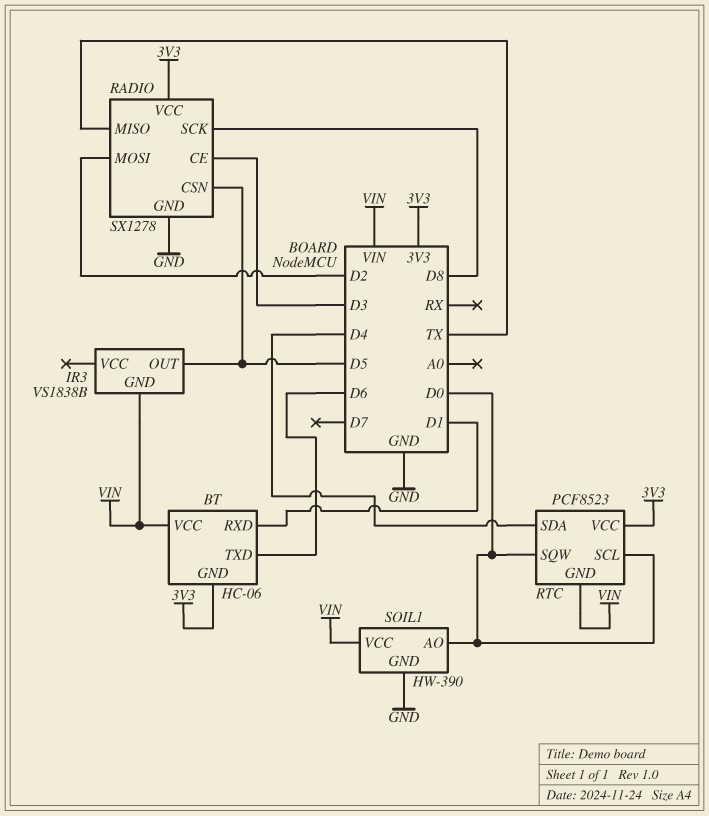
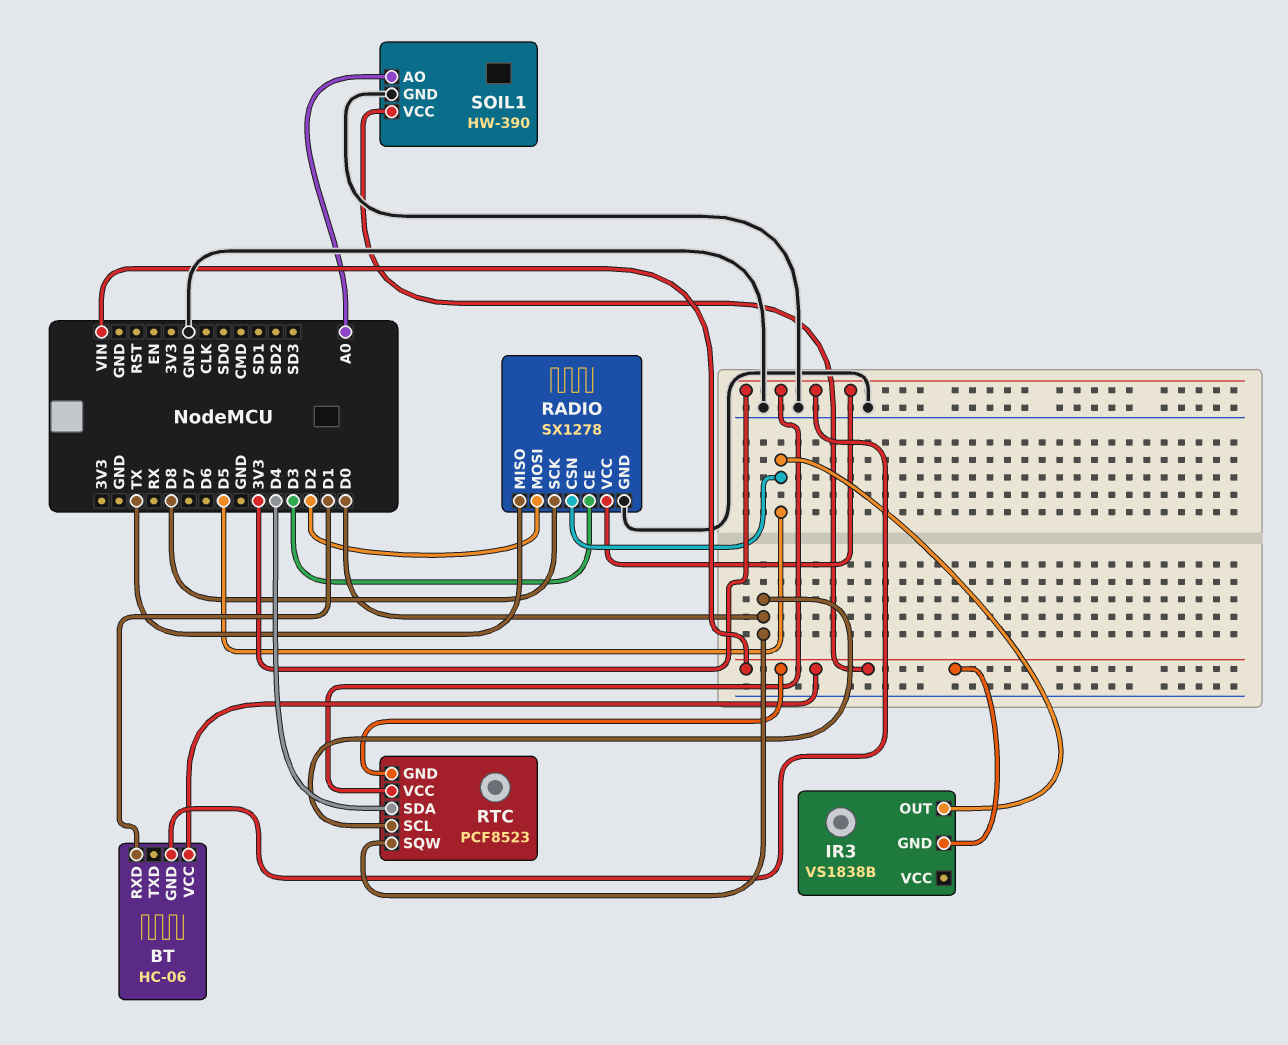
BT pin TXD: D6 -> none
SOIL1 pin AO: D0 -> A0

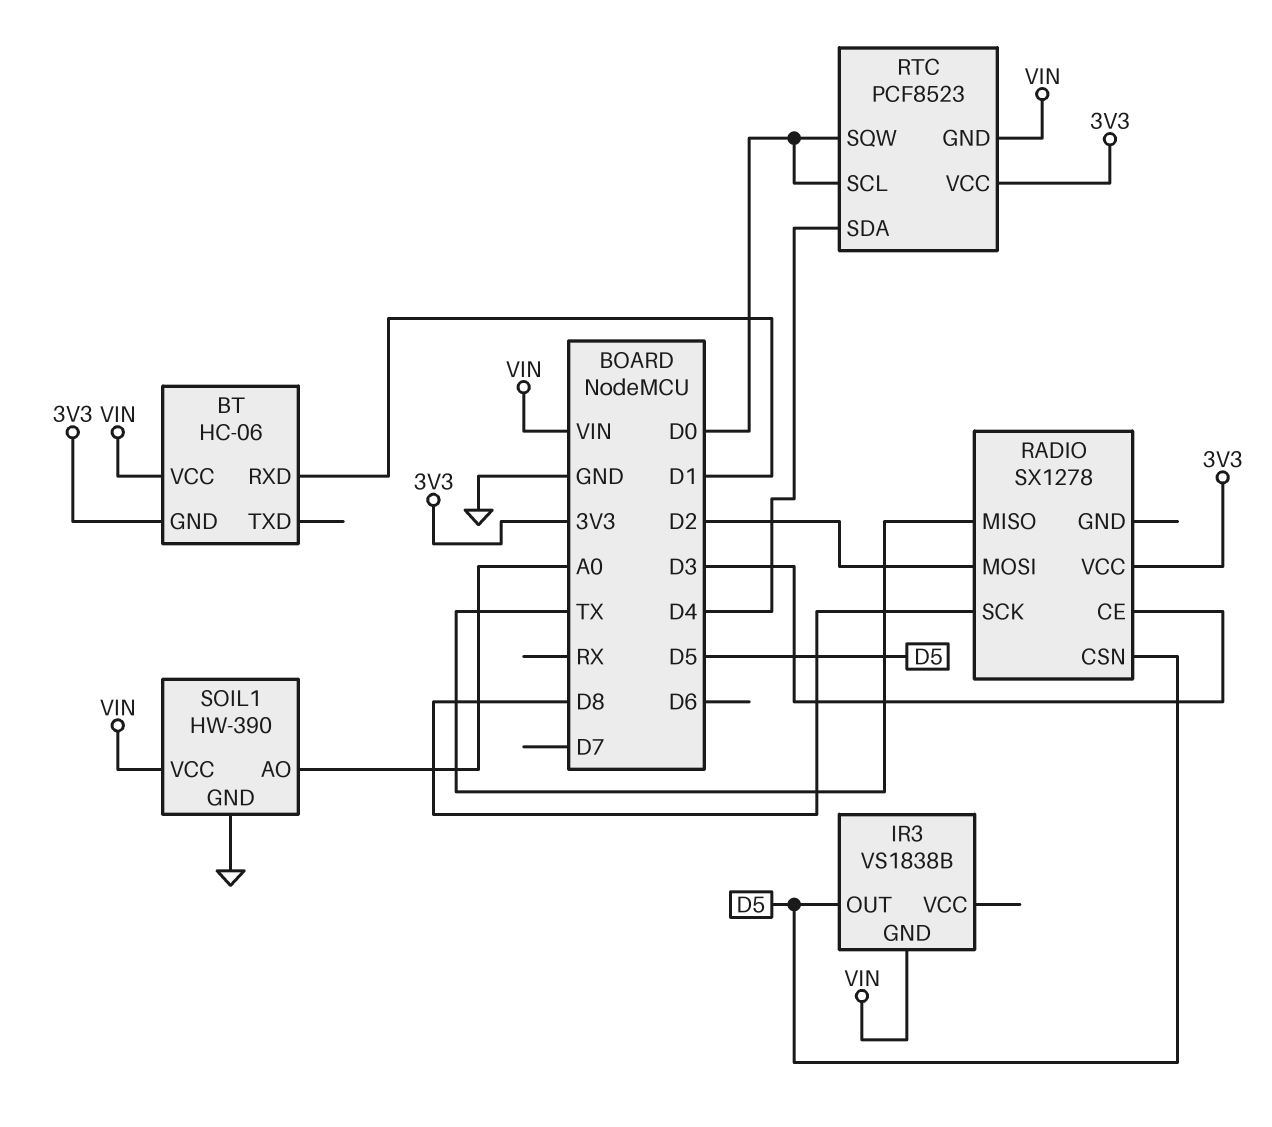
RADIO pin GND: GND -> none

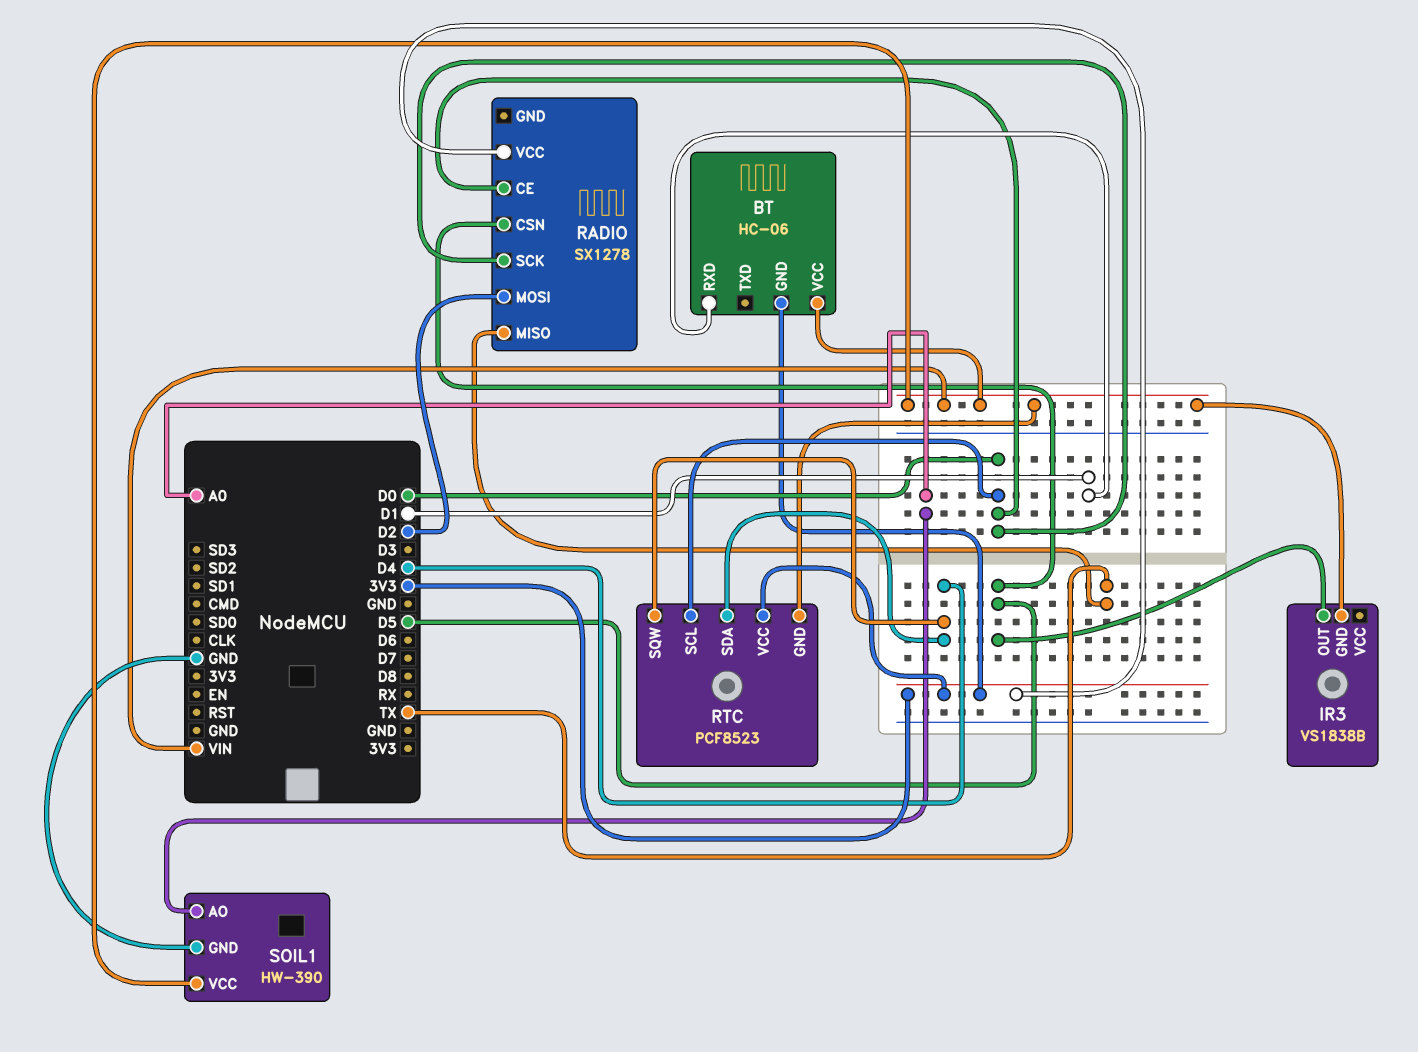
RADIO pin CE: D3 -> D0
RADIO pin SCK: D8 -> D0
RTC pin SQW: D0 -> D4

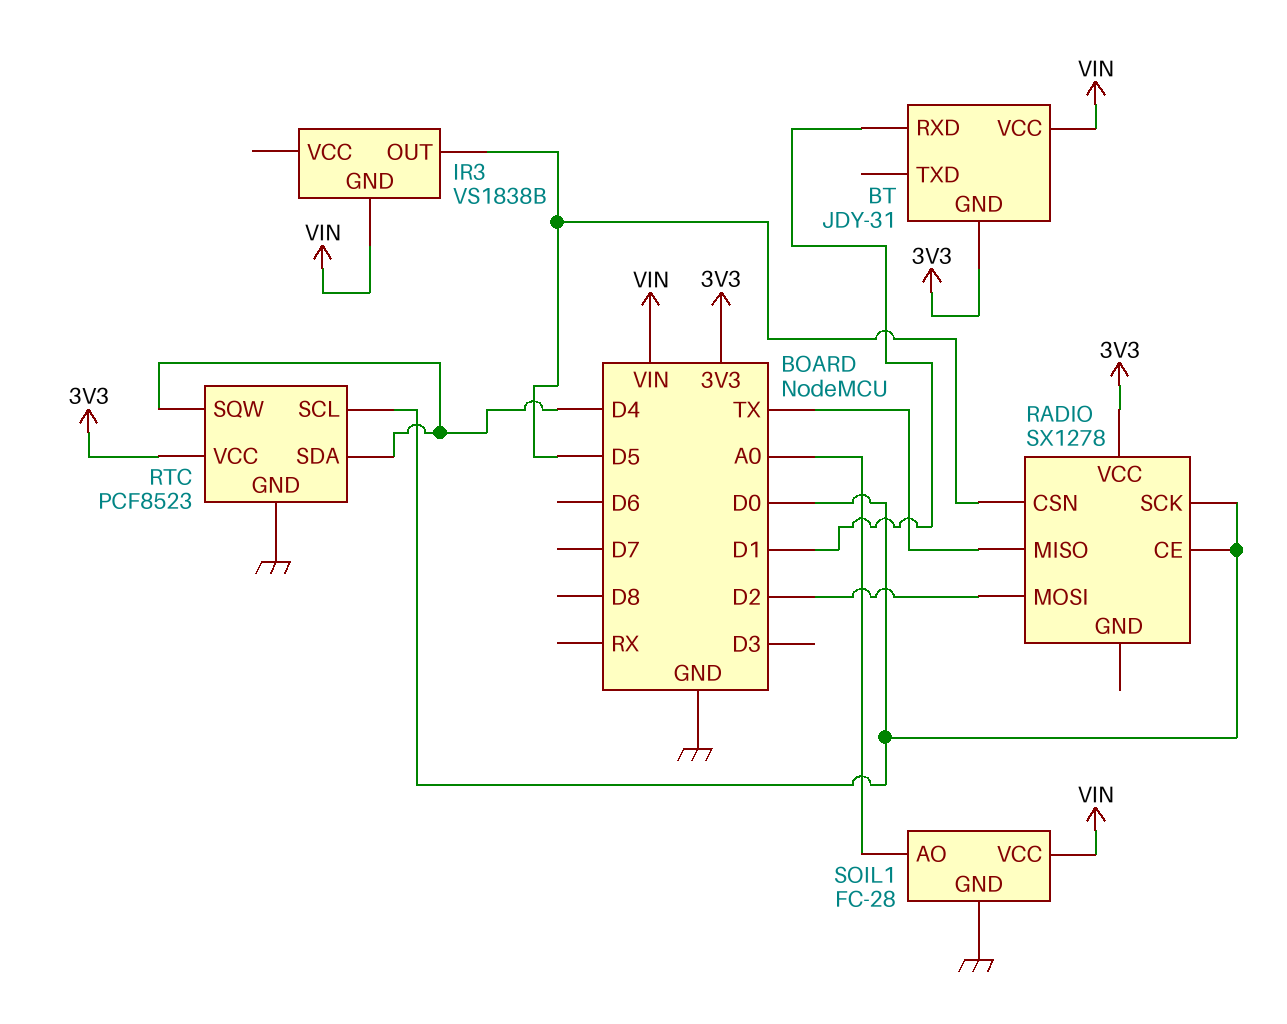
BT: HC-06 -> JDY-31
RTC pin GND: VIN -> GND
SOIL1: HW-390 -> FC-28

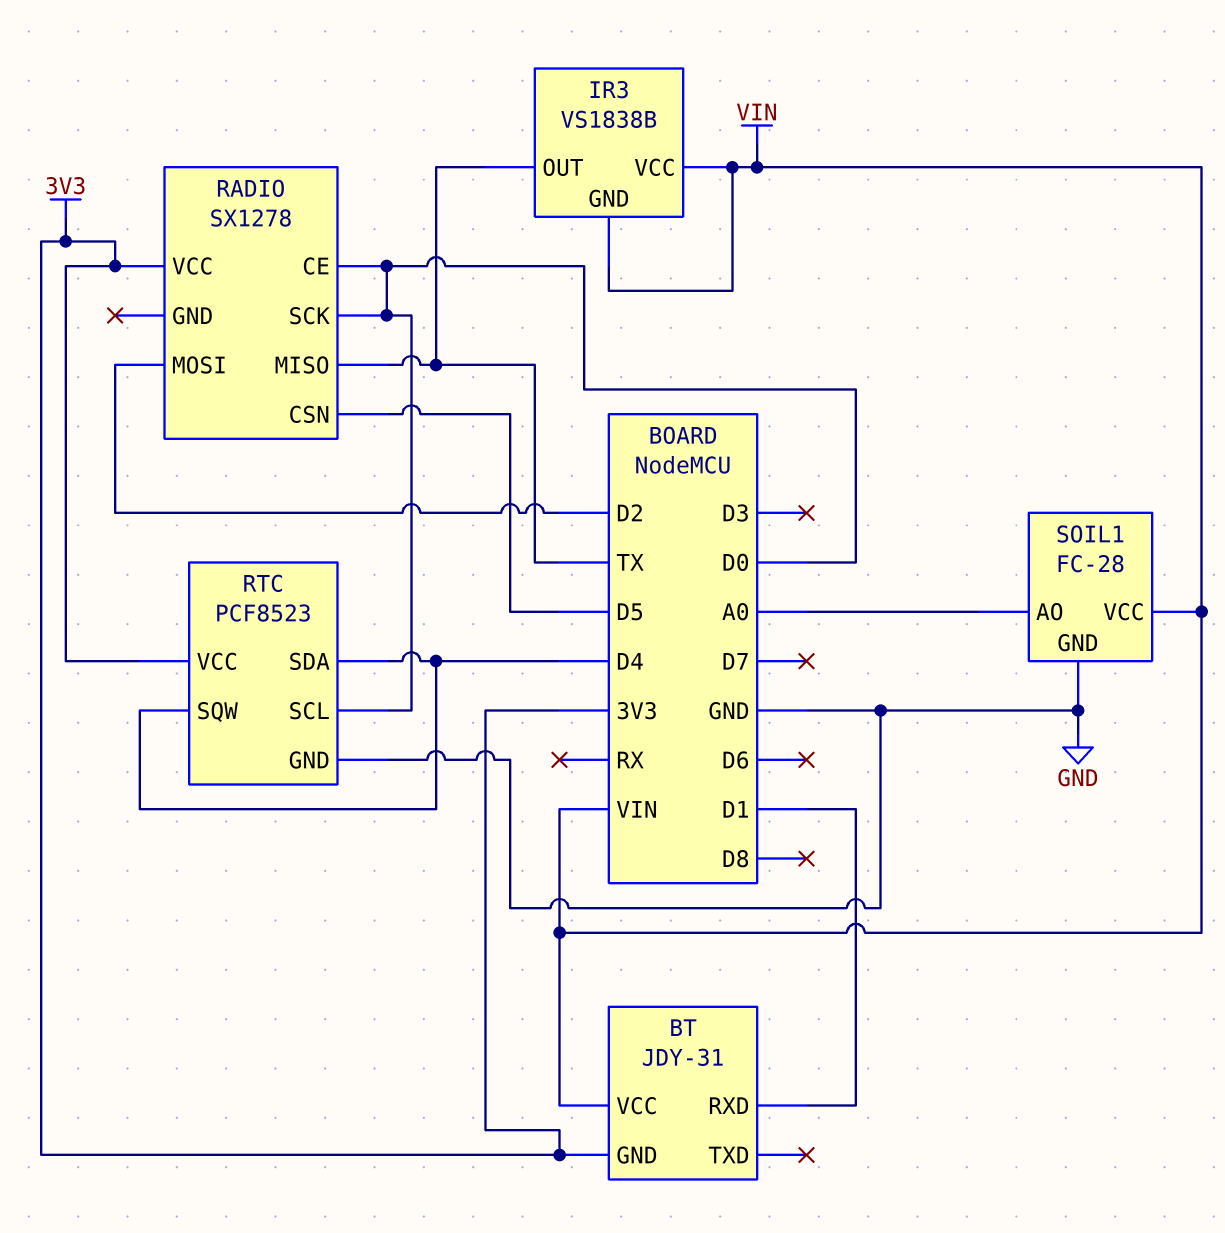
IR3 pin OUT: D5 -> TX
IR3 pin VCC: none -> VIN

